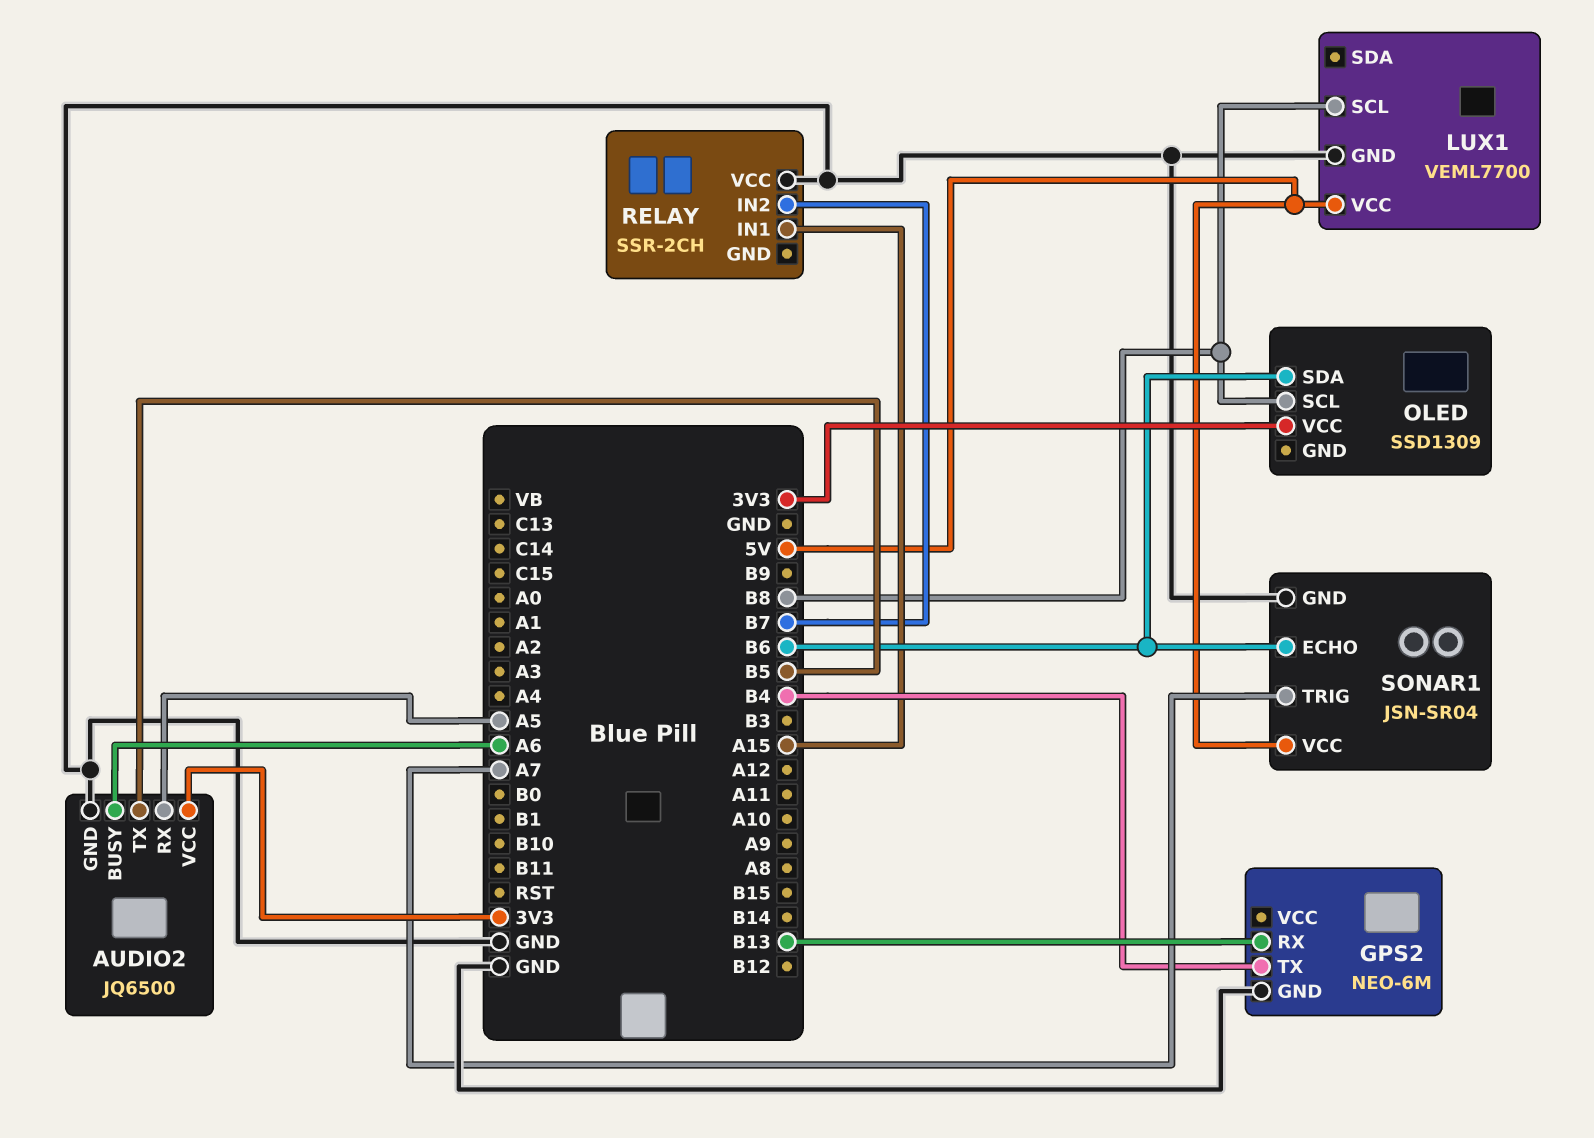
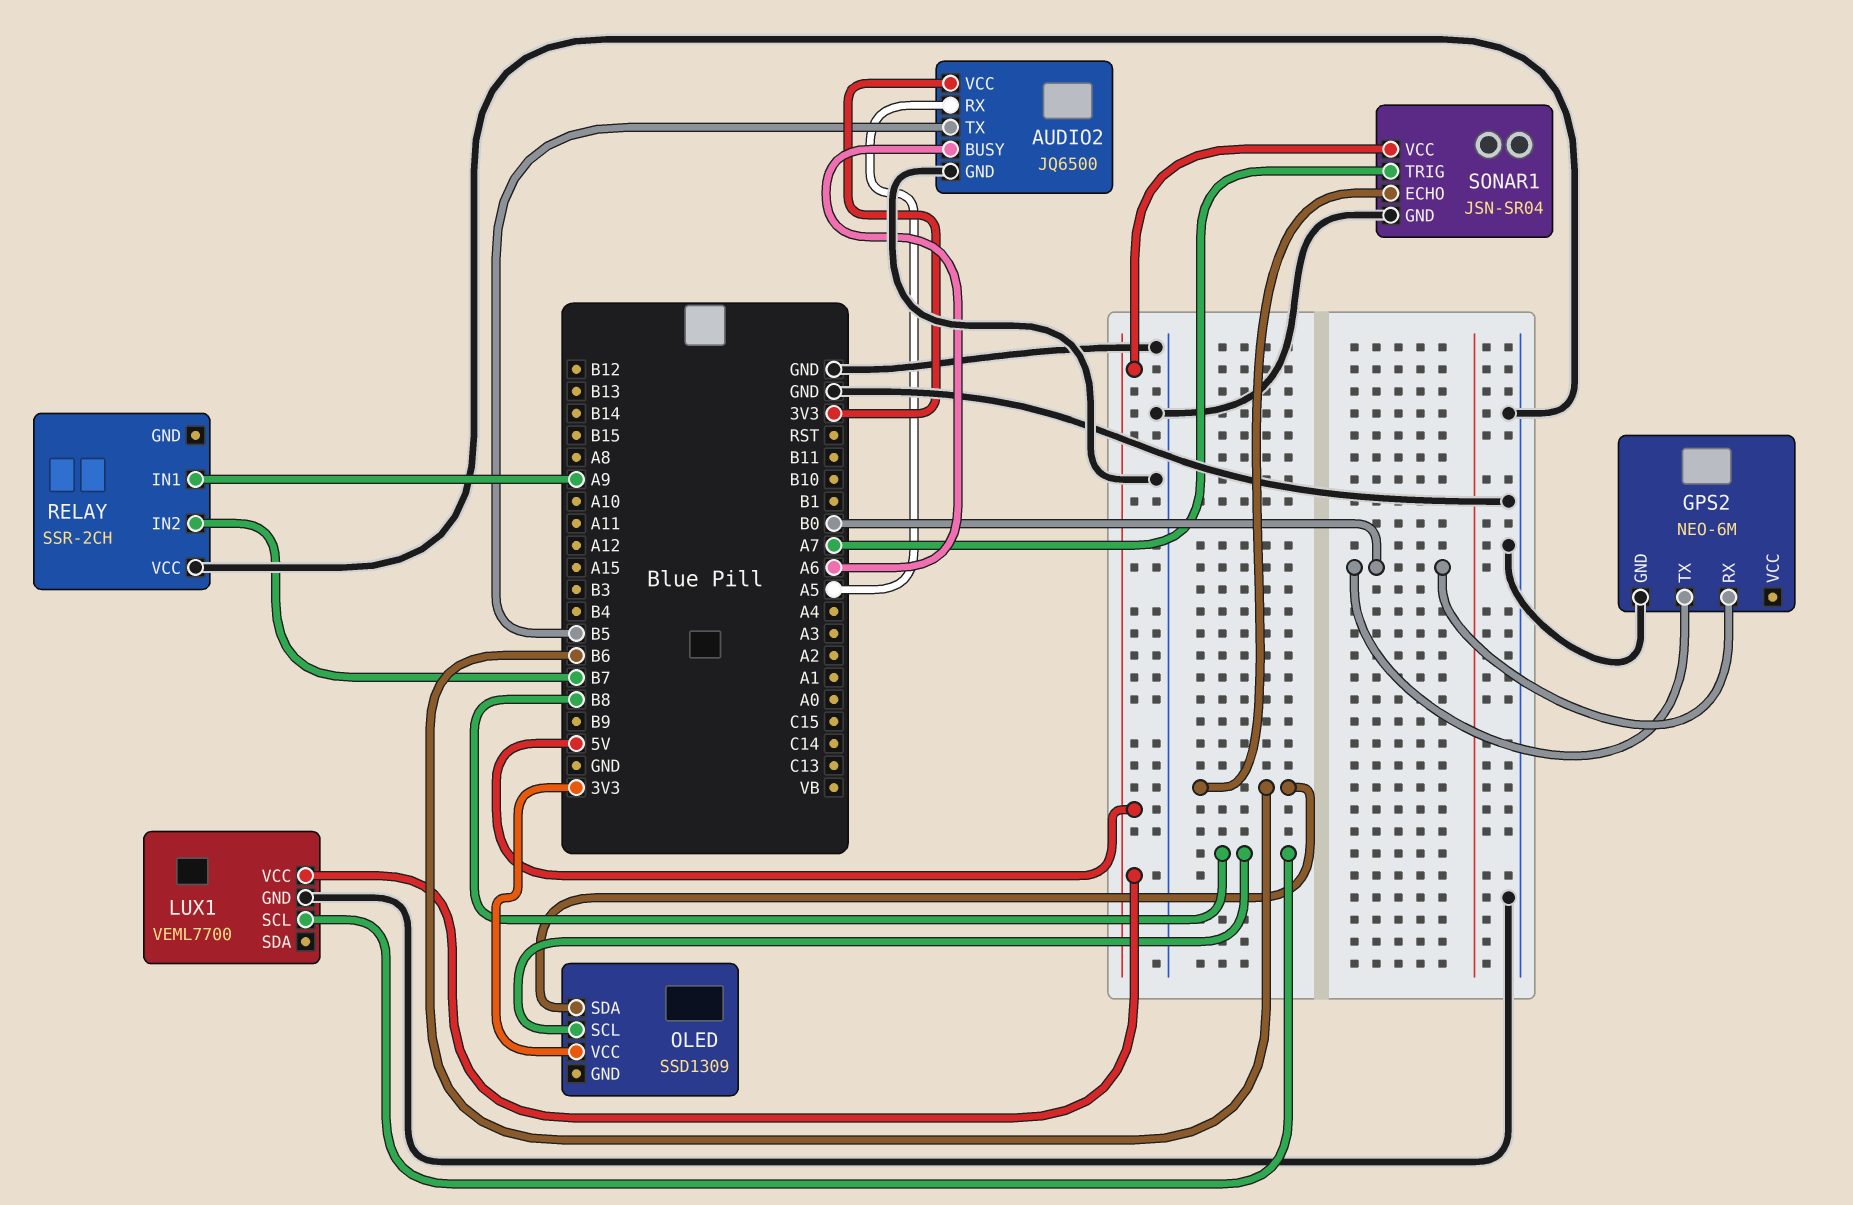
GPS2 pin RX: B13 -> B0
GPS2 pin TX: B4 -> B0
RELAY pin IN1: A15 -> A9

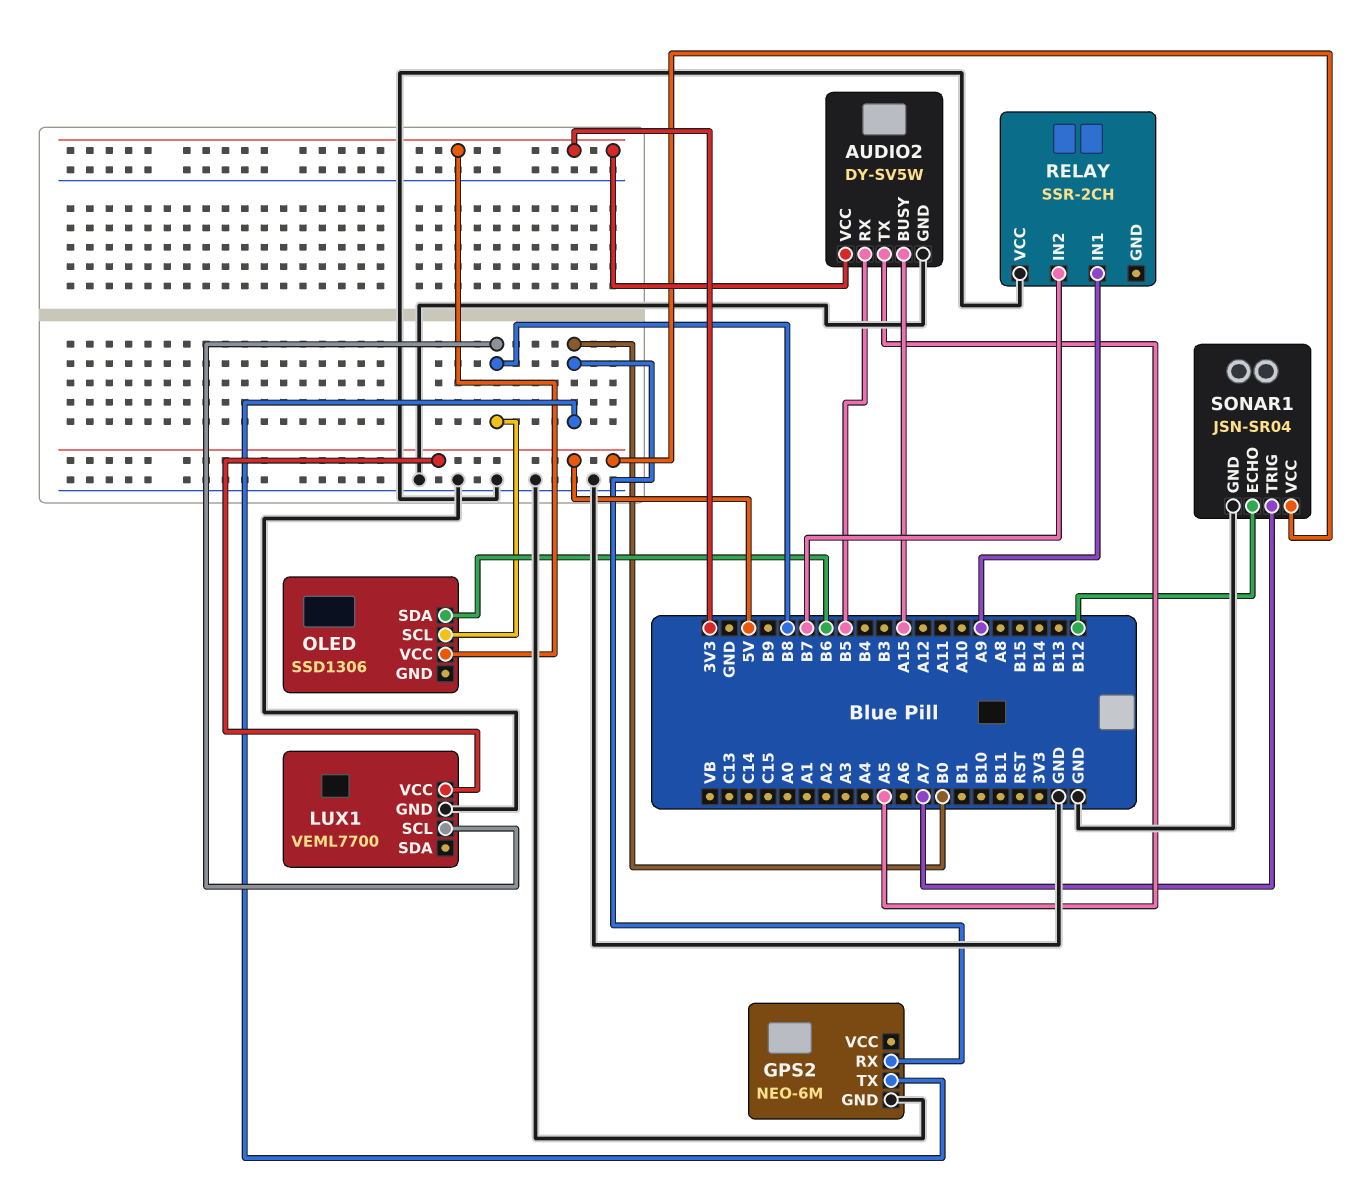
AUDIO2: JQ6500 -> DY-SV5W
AUDIO2 pin BUSY: A6 -> A15
AUDIO2 pin RX: A5 -> B5
AUDIO2 pin TX: B5 -> A5
OLED: SSD1309 -> SSD1306
SONAR1 pin ECHO: B6 -> B12

